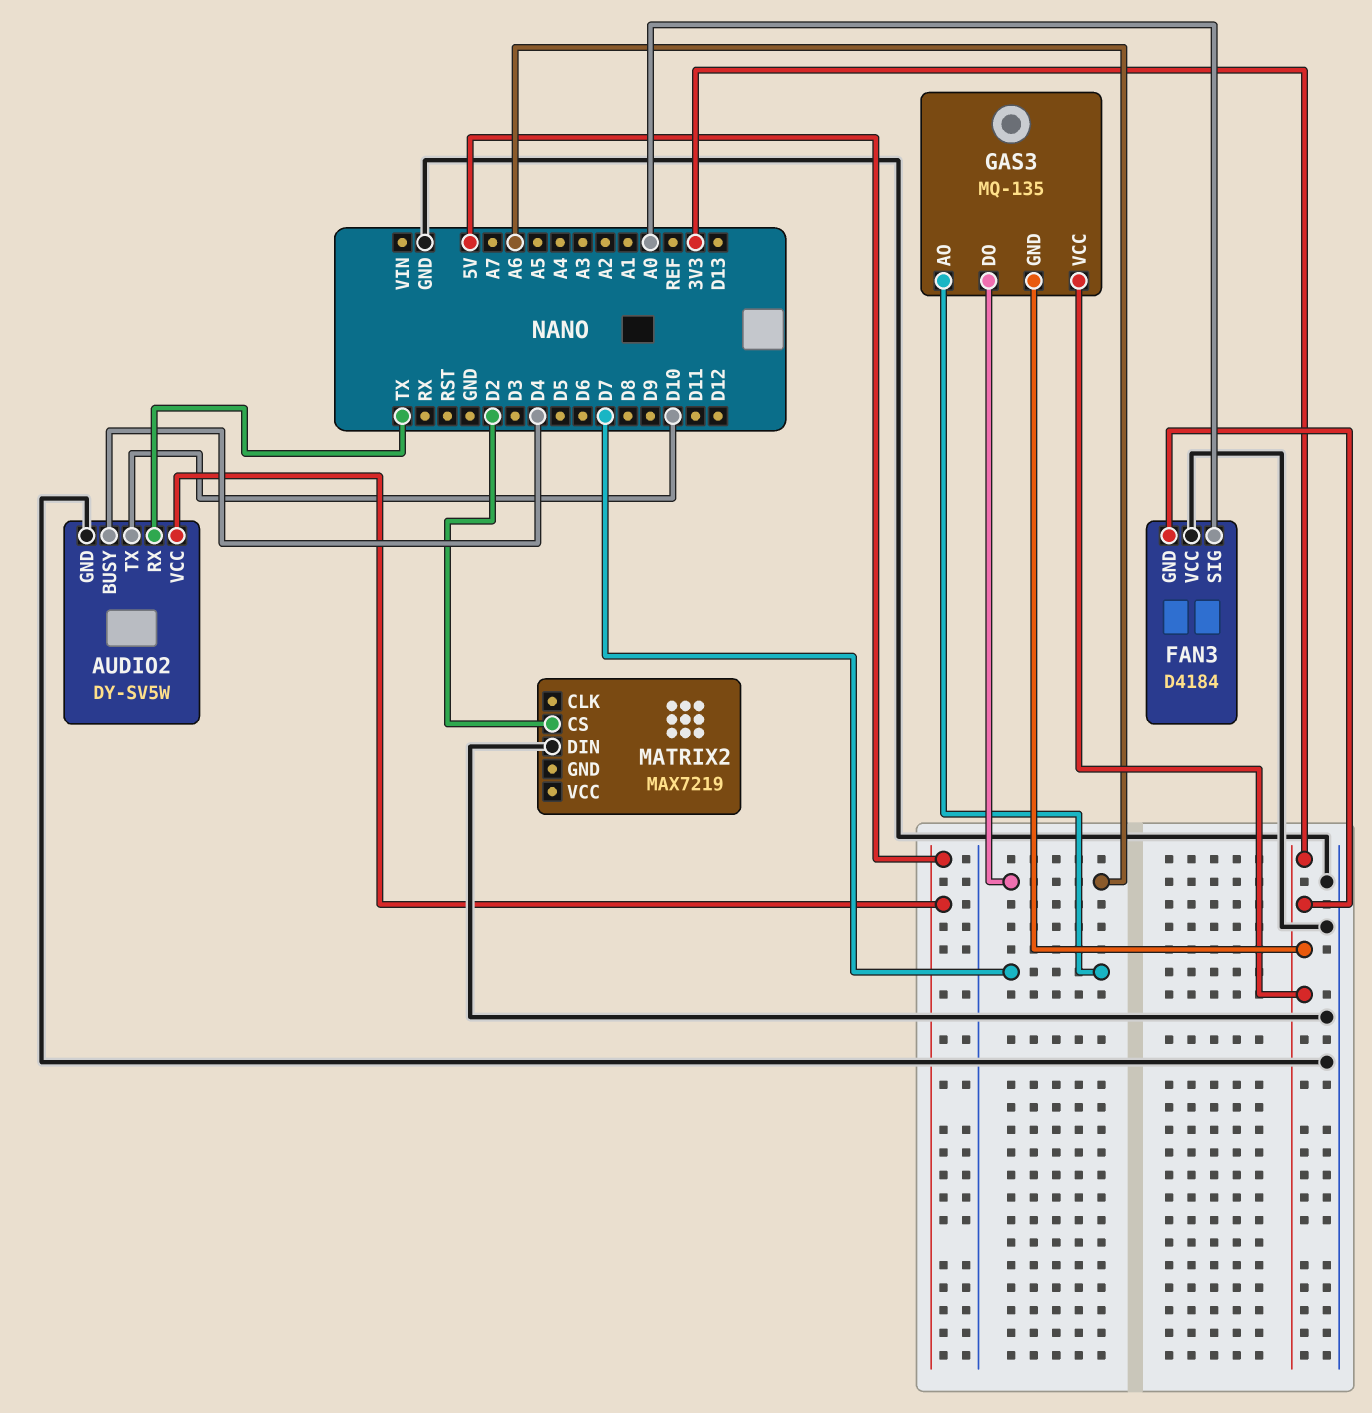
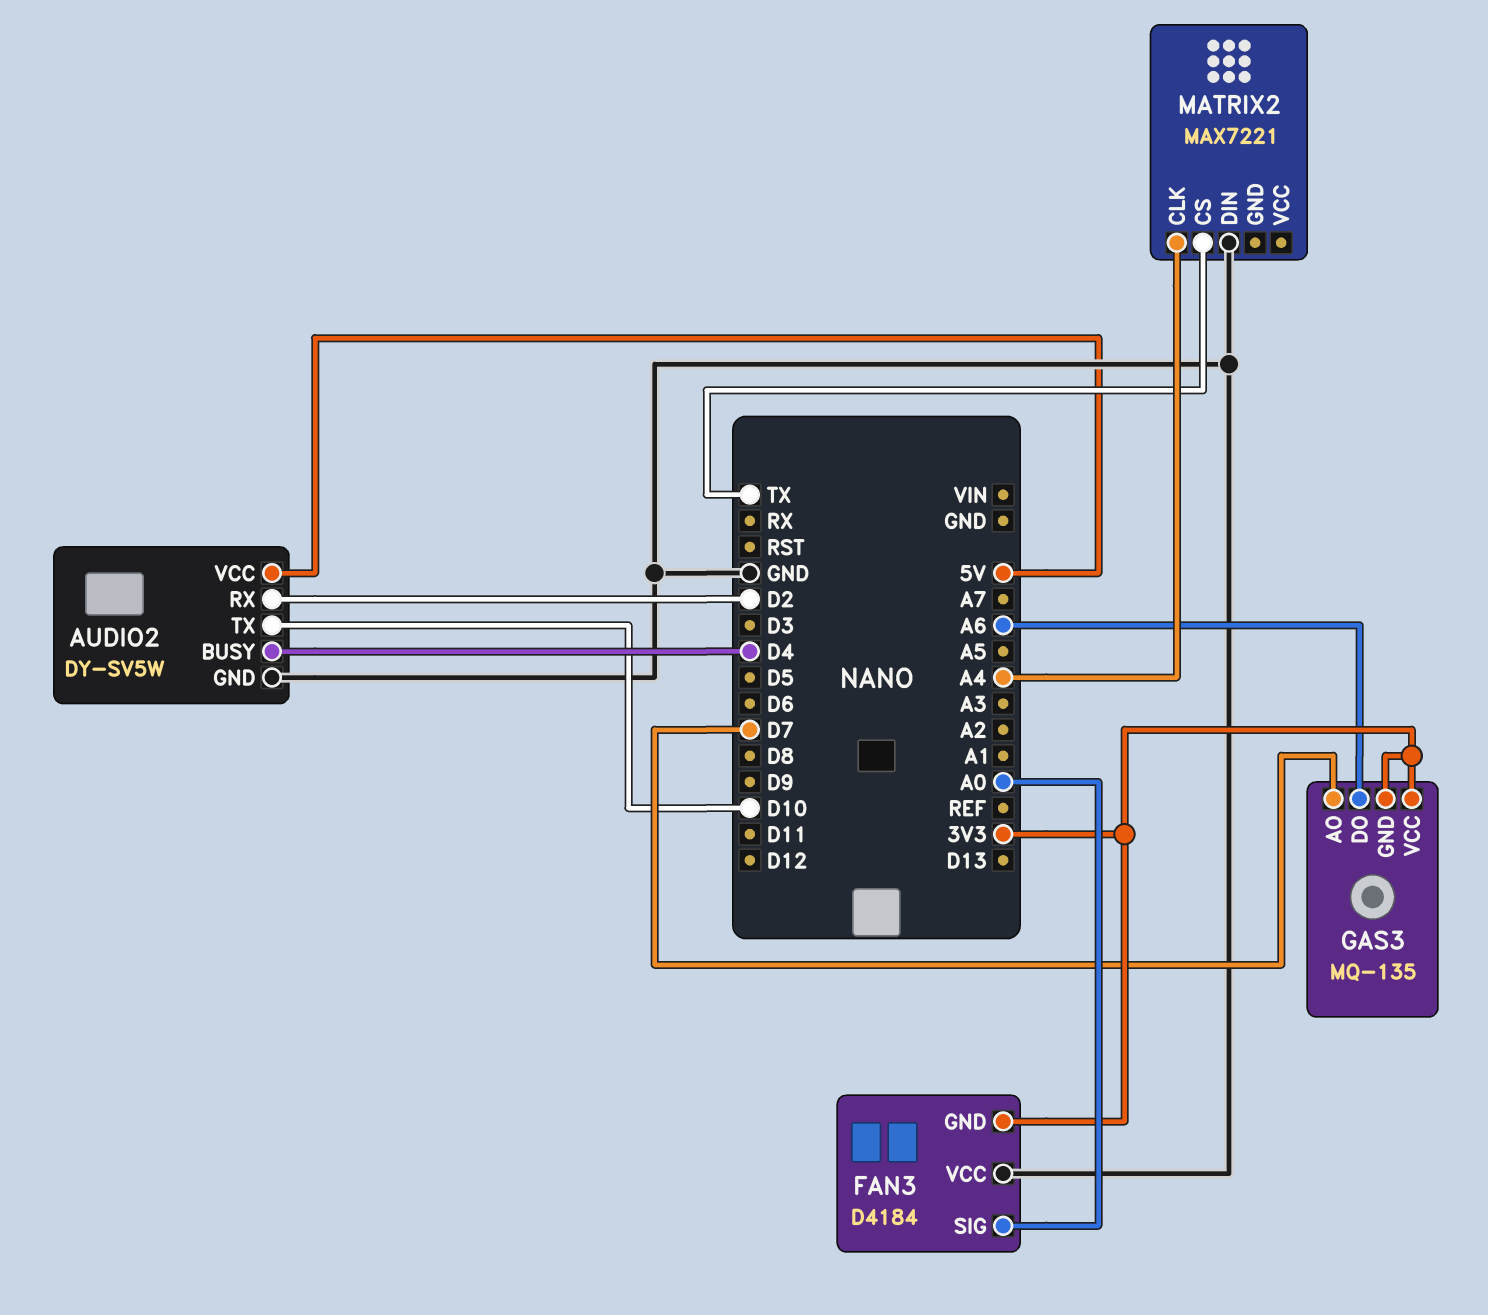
AUDIO2 pin RX: TX -> D2
MATRIX2: MAX7219 -> MAX7221
MATRIX2 pin CLK: none -> A4
MATRIX2 pin CS: D2 -> TX

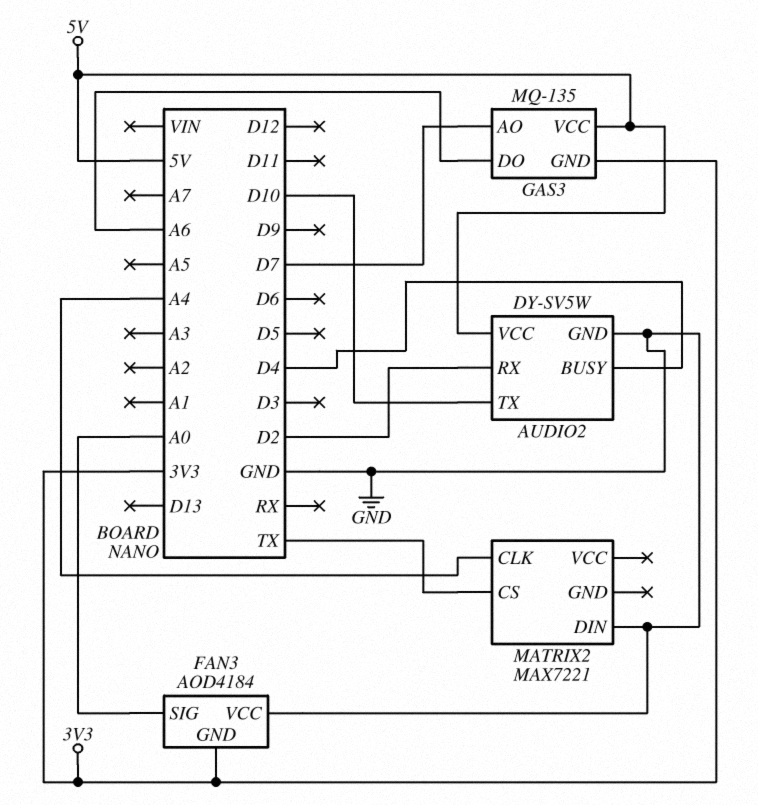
FAN3: D4184 -> AOD4184
GAS3 pin VCC: 3V3 -> 5V

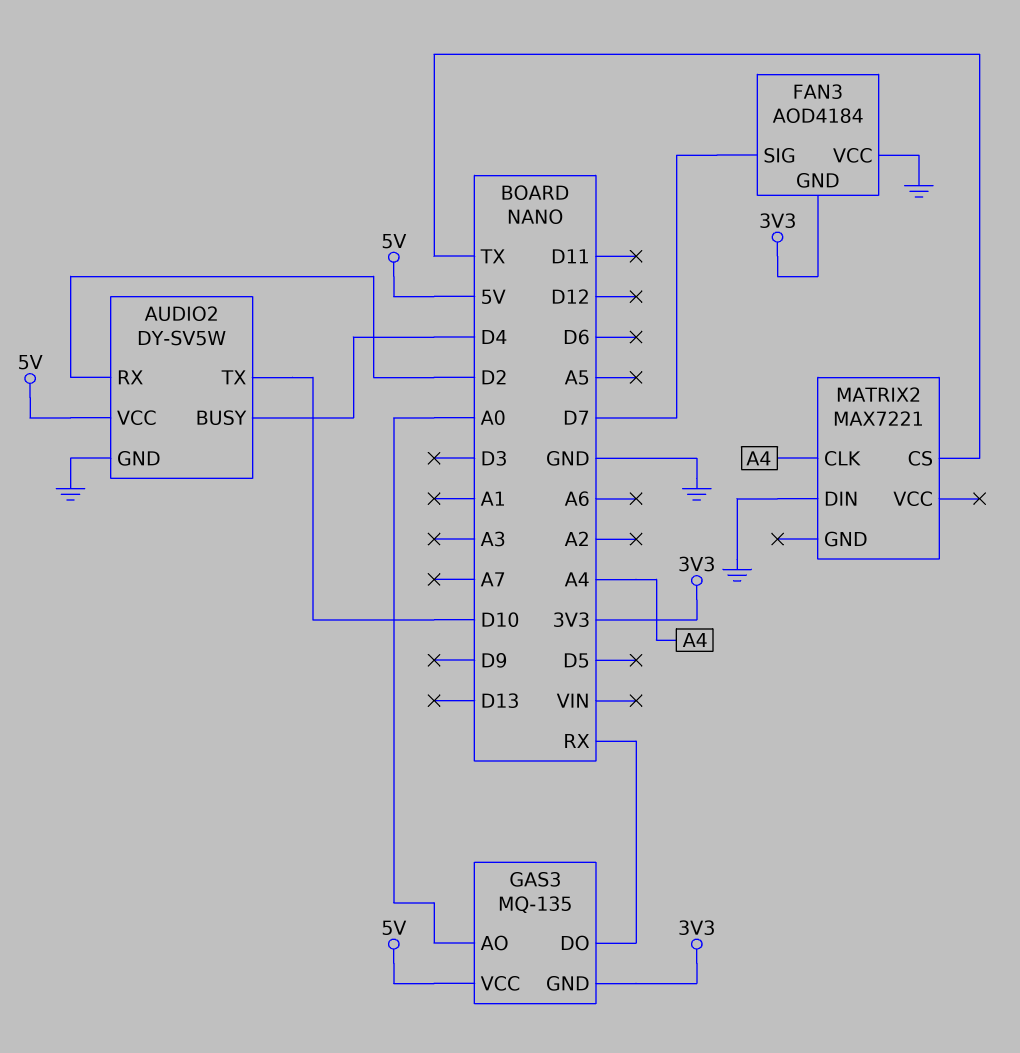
FAN3 pin SIG: A0 -> D7
GAS3 pin AO: D7 -> A0
GAS3 pin DO: A6 -> RX

